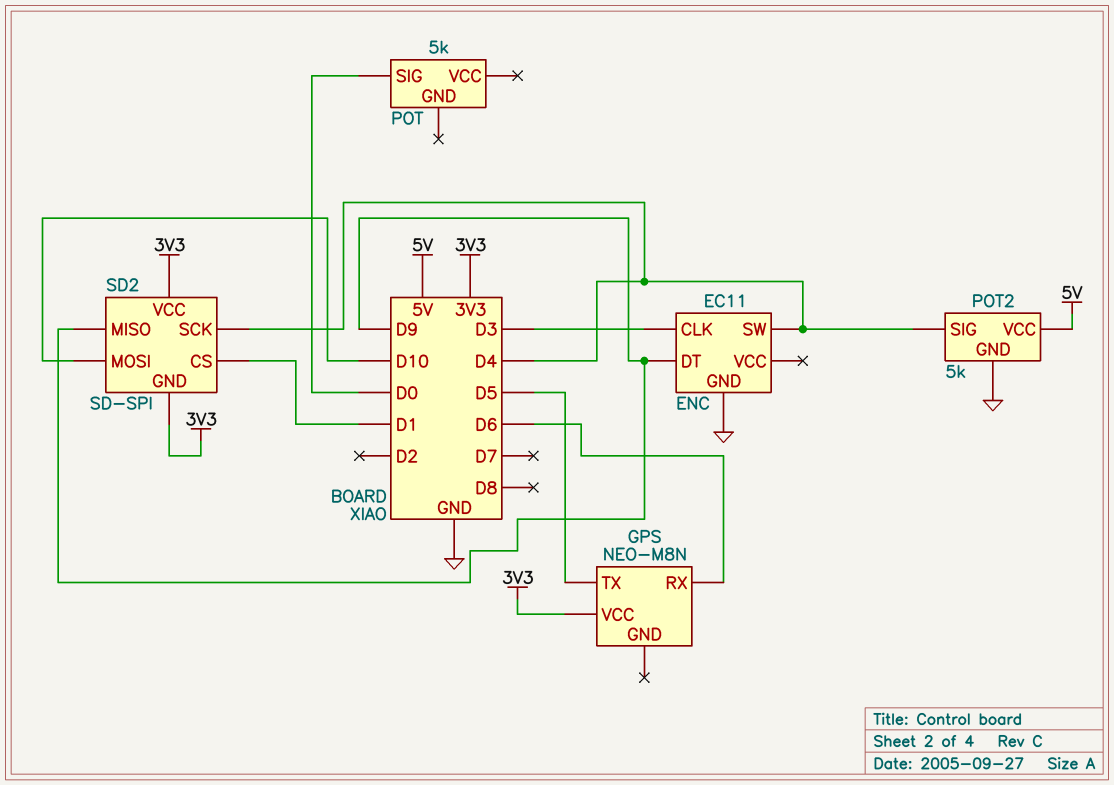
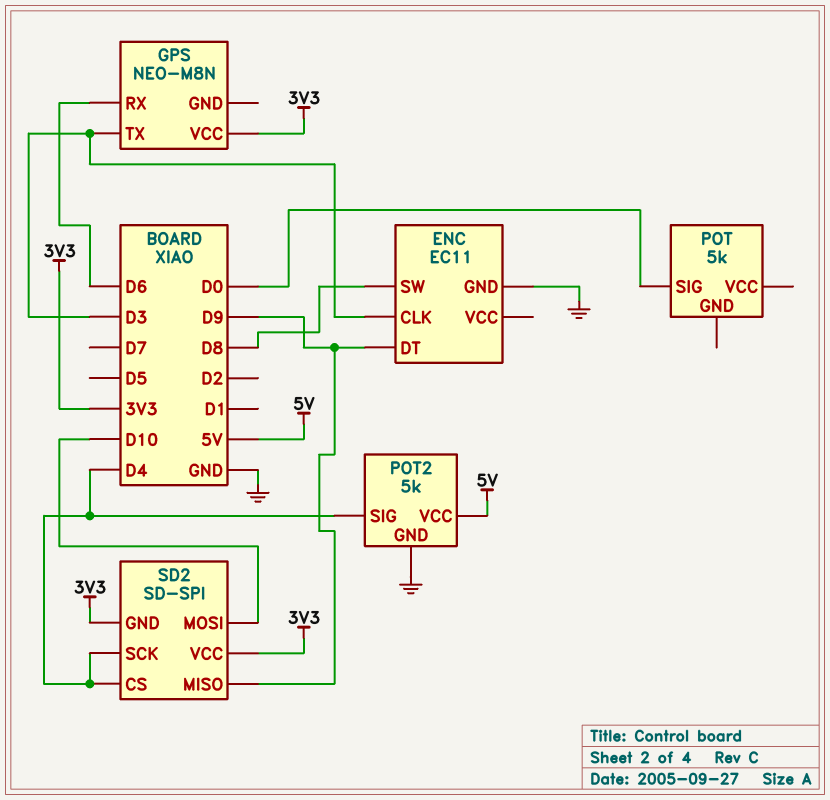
ENC pin SW: D4 -> D8
GPS pin TX: D5 -> D3
SD2 pin CS: D1 -> D4

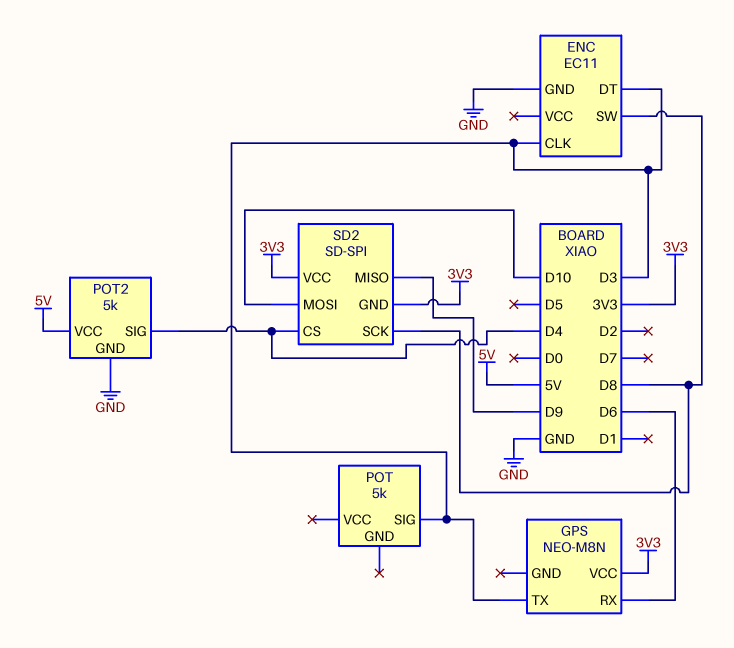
ENC pin DT: D9 -> D3
POT pin SIG: D0 -> D3
SD2 pin SCK: D4 -> D8

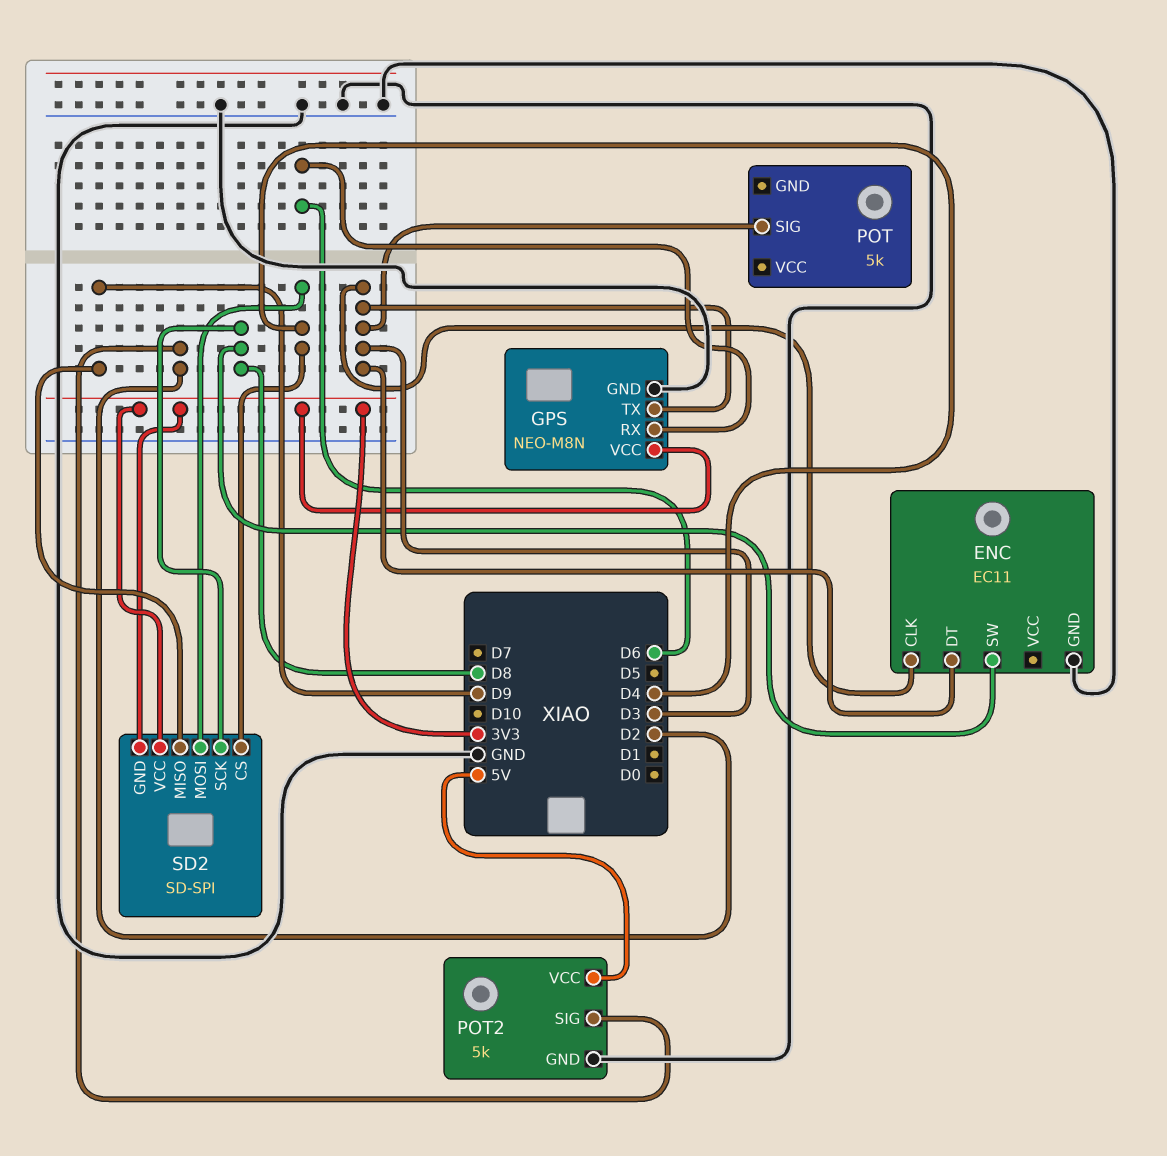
GPS pin GND: none -> GND
POT2 pin SIG: D4 -> D2
SD2 pin MOSI: D10 -> D4

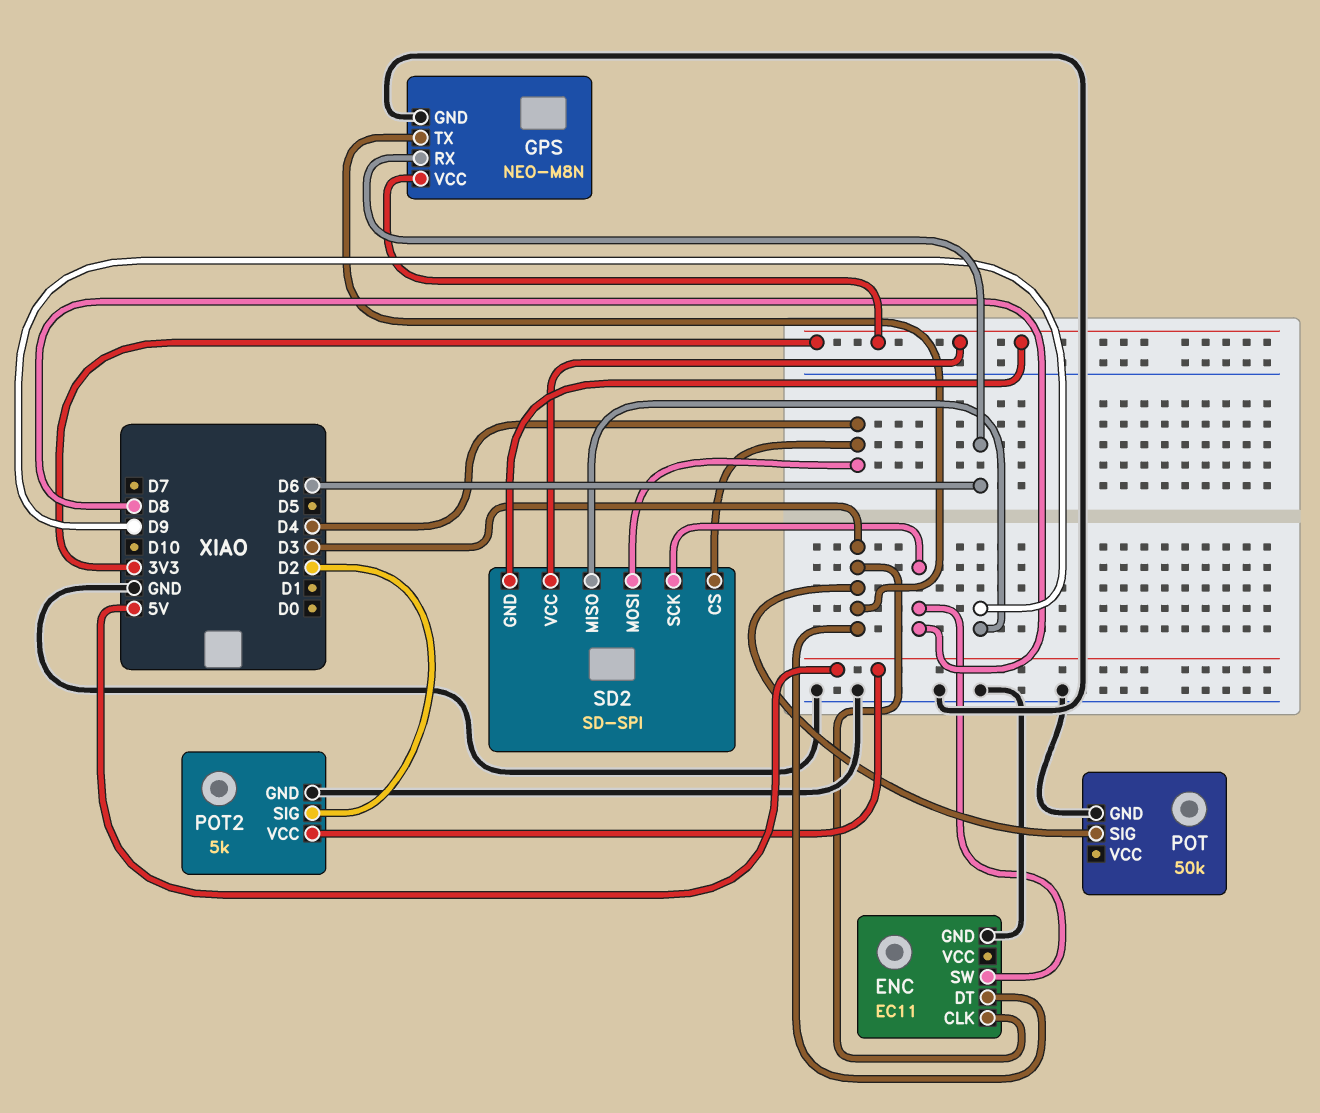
POT: 5k -> 50k
POT pin GND: none -> GND

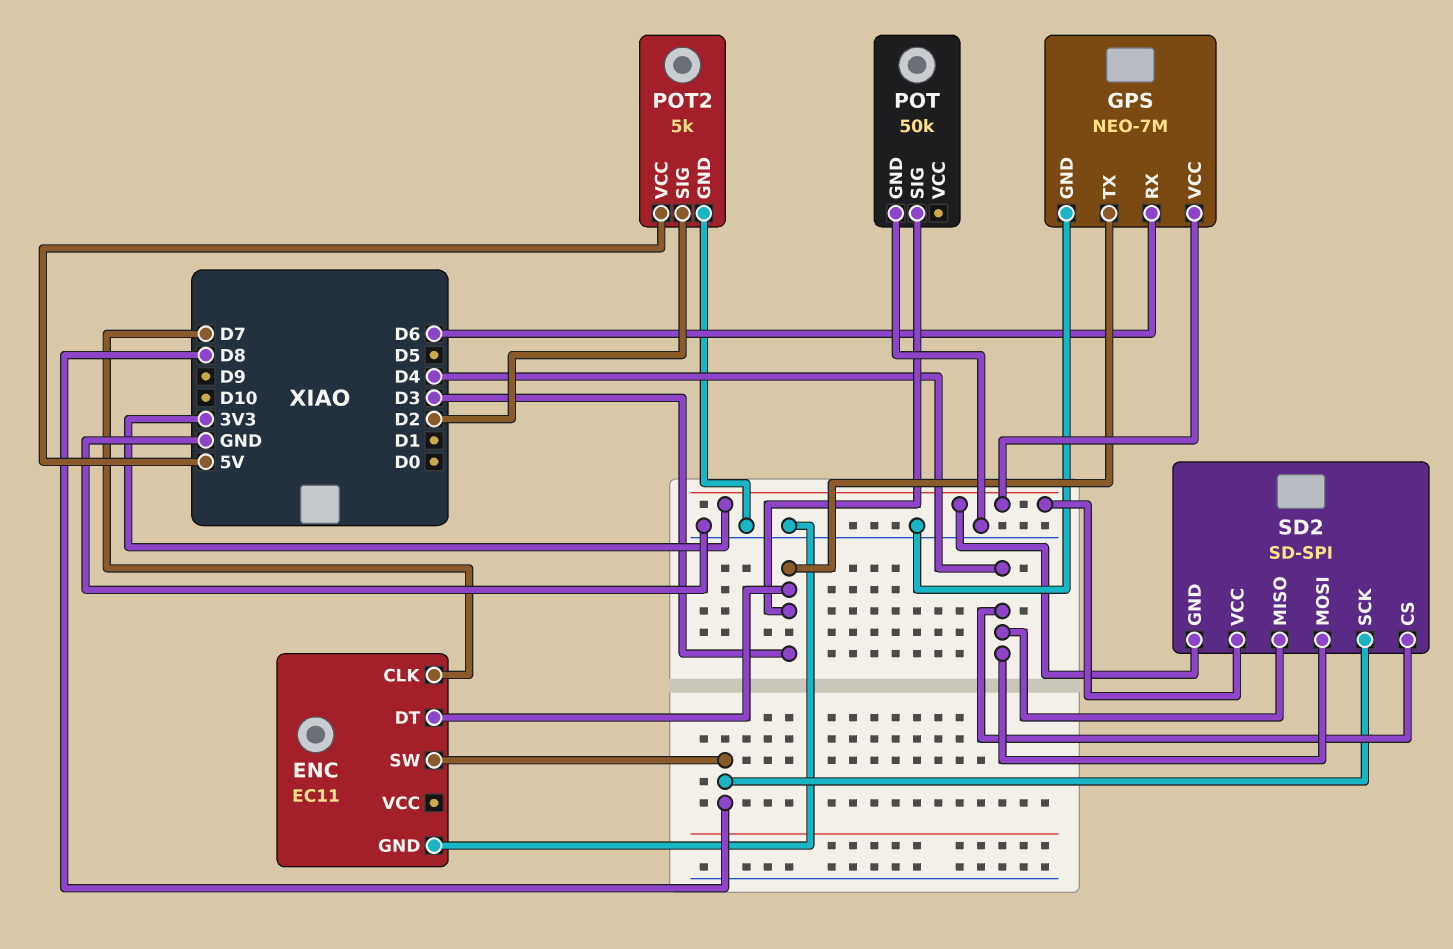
ENC pin CLK: D3 -> D7
GPS: NEO-M8N -> NEO-7M
SD2 pin MISO: D9 -> D4

